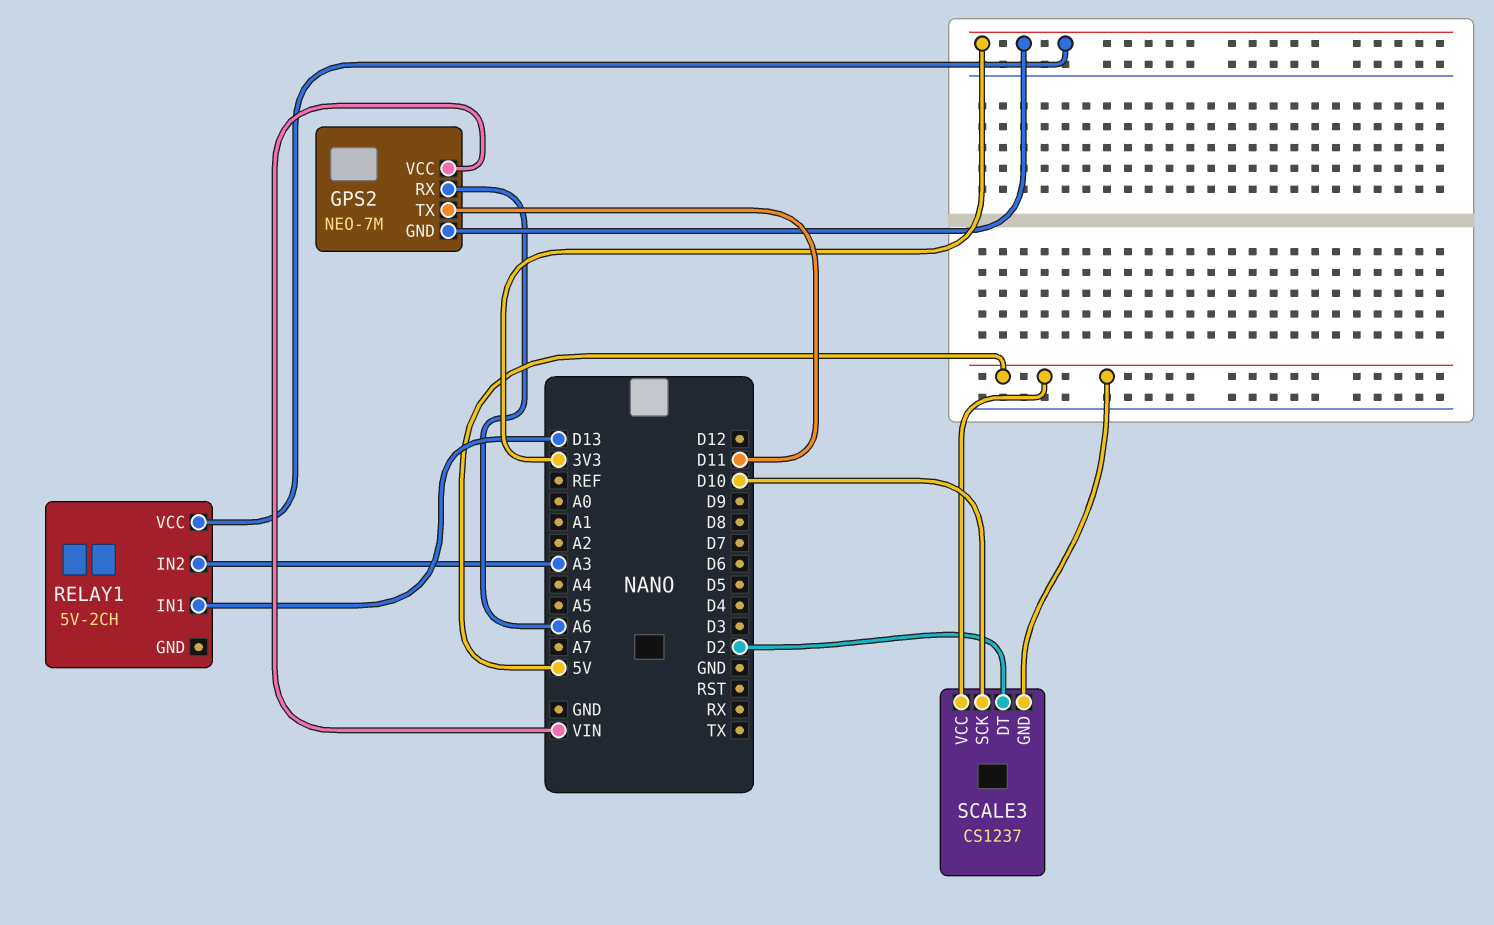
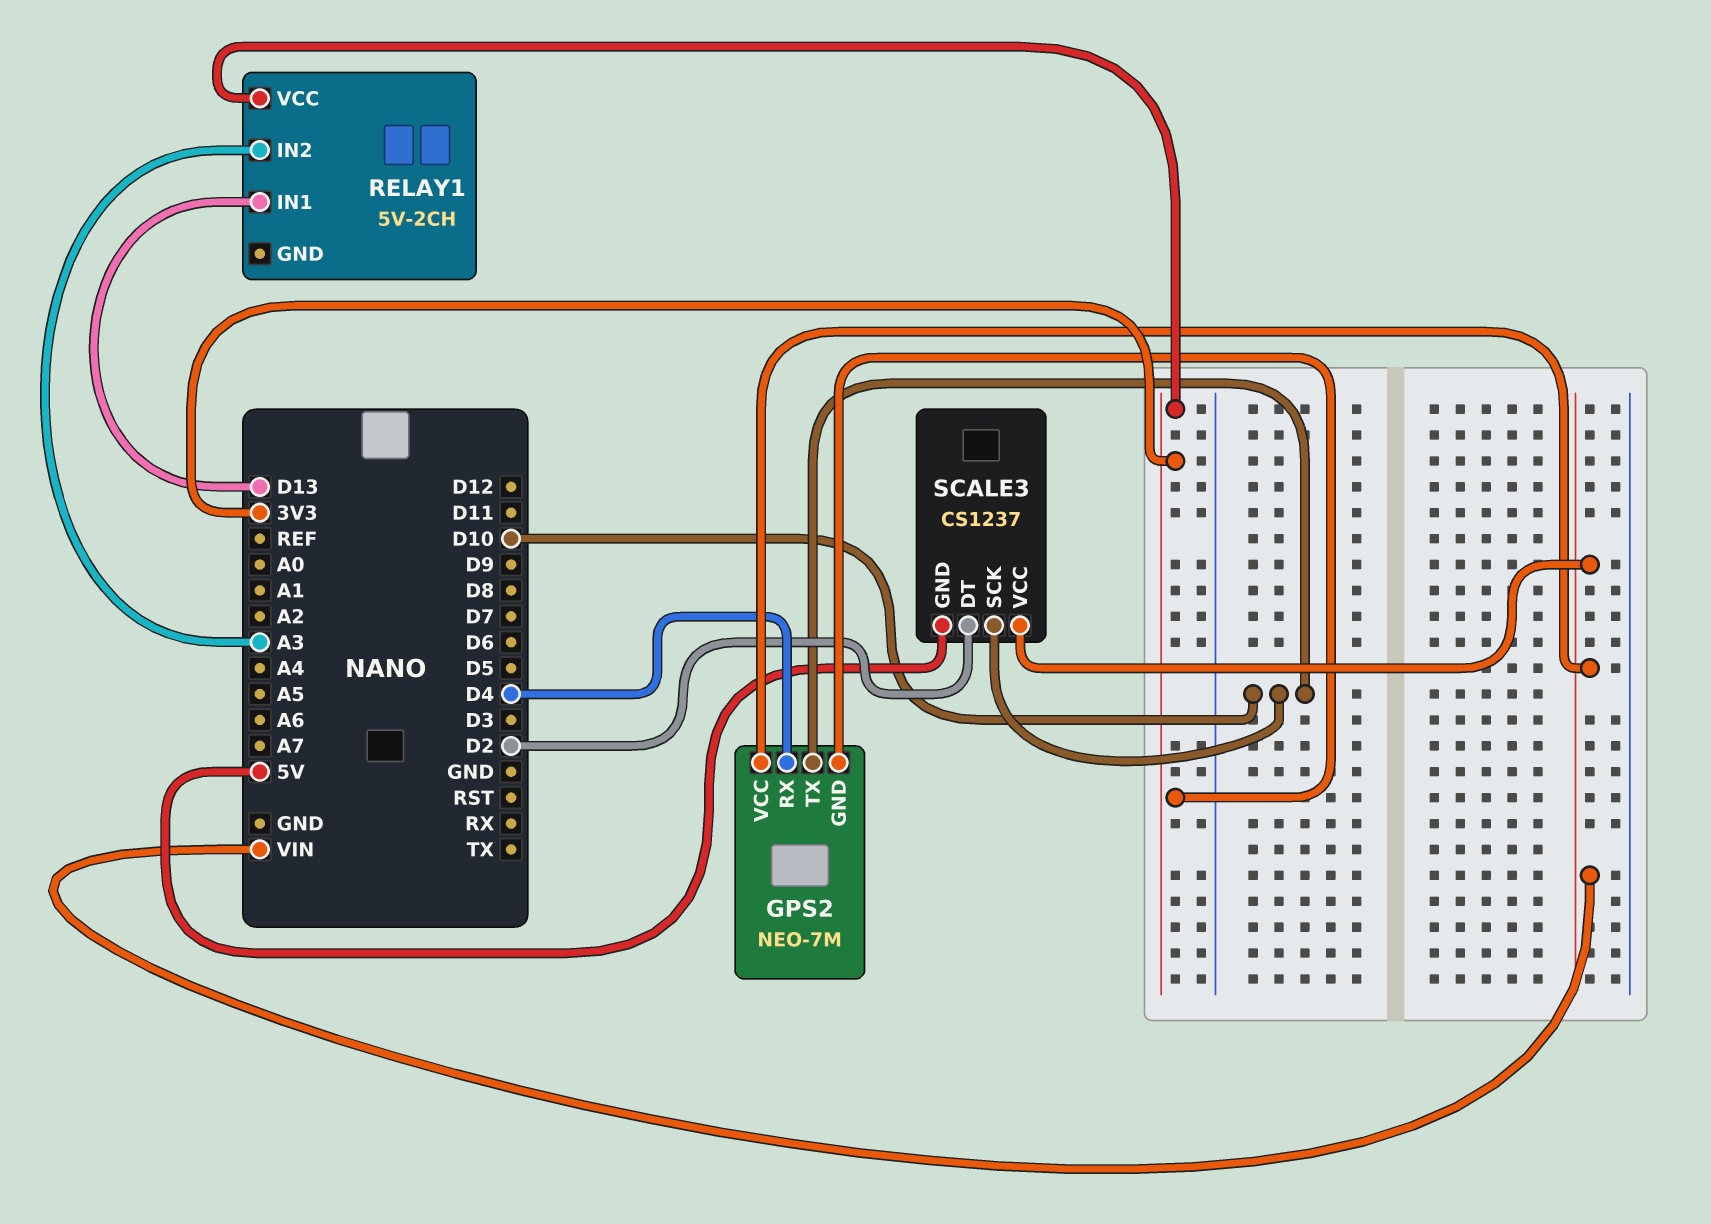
GPS2 pin RX: A6 -> D4
GPS2 pin TX: D11 -> D10
SCALE3 pin VCC: 5V -> VIN

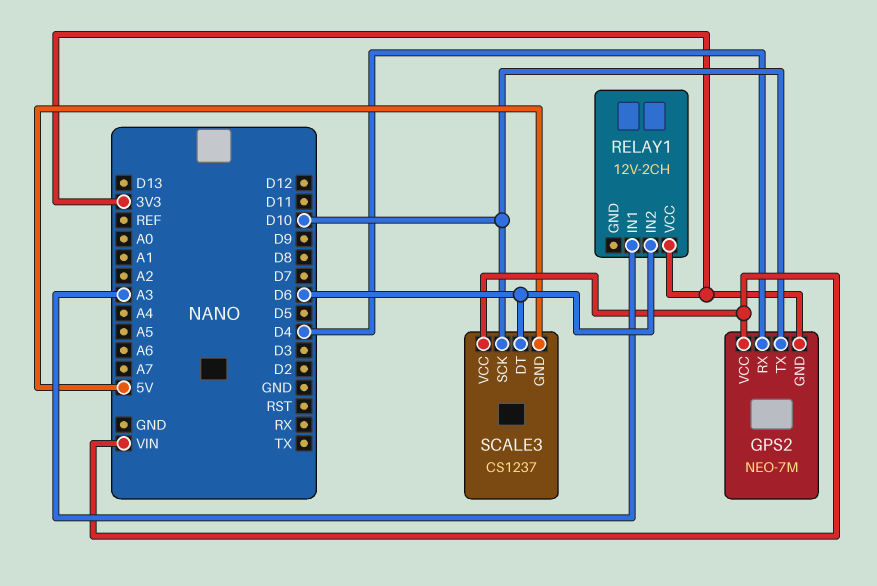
RELAY1: 5V-2CH -> 12V-2CH
RELAY1 pin IN1: D13 -> A3
RELAY1 pin IN2: A3 -> D6
SCALE3 pin DT: D2 -> D6

